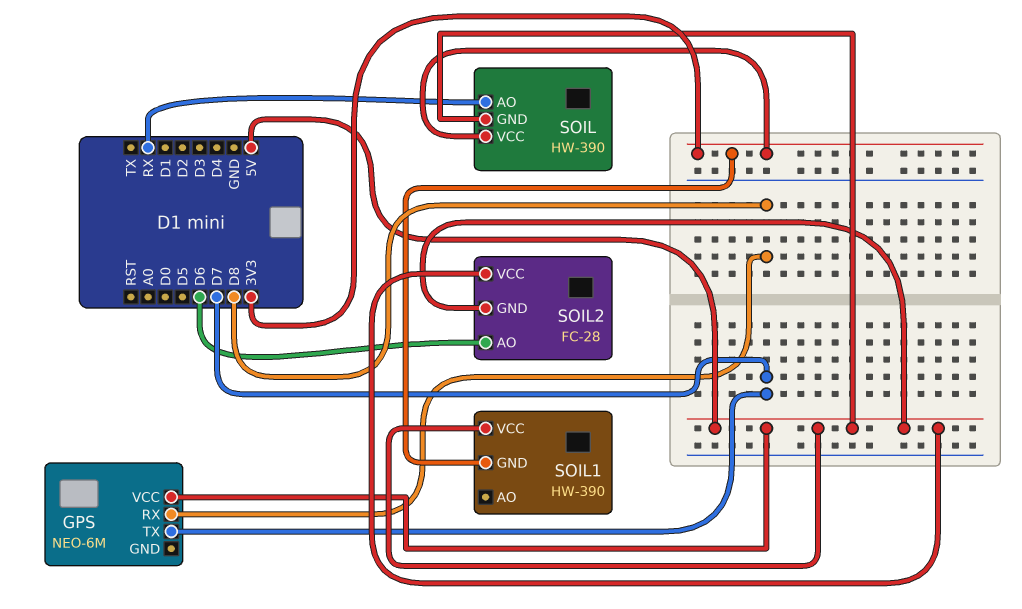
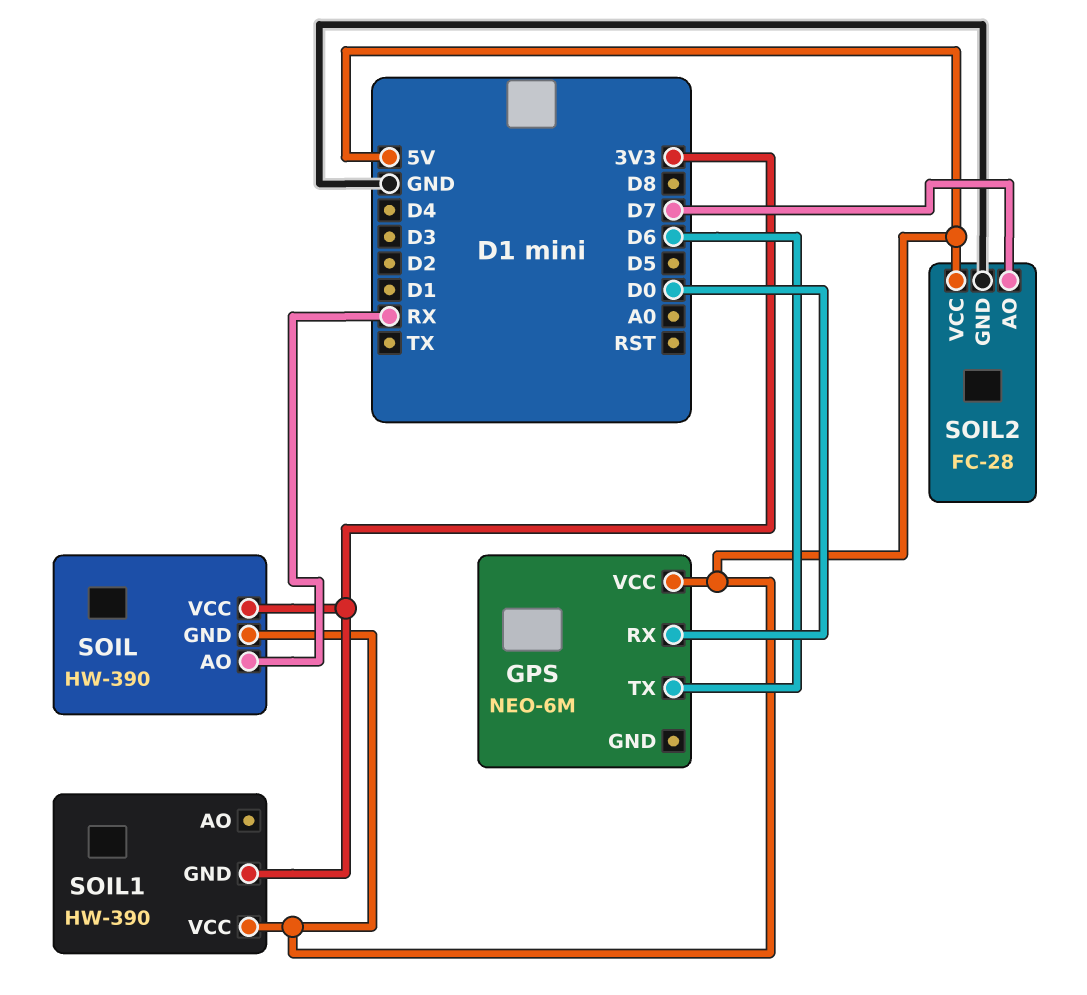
GPS pin RX: D8 -> D0
GPS pin TX: D7 -> D6
SOIL2 pin AO: D6 -> D7
SOIL2 pin GND: 5V -> GND

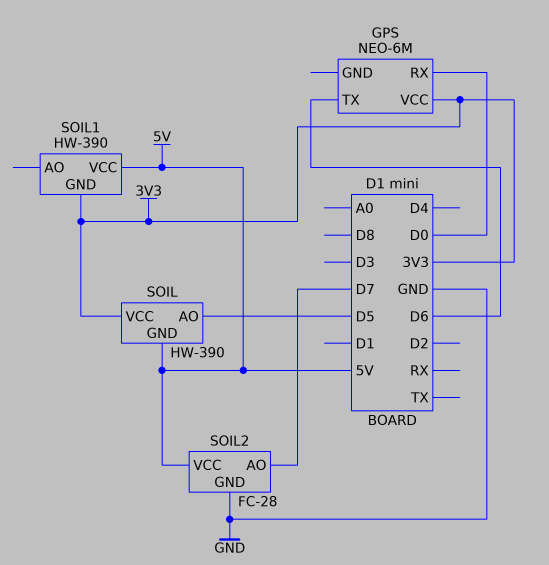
GPS pin VCC: 5V -> 3V3
SOIL pin AO: RX -> D5

